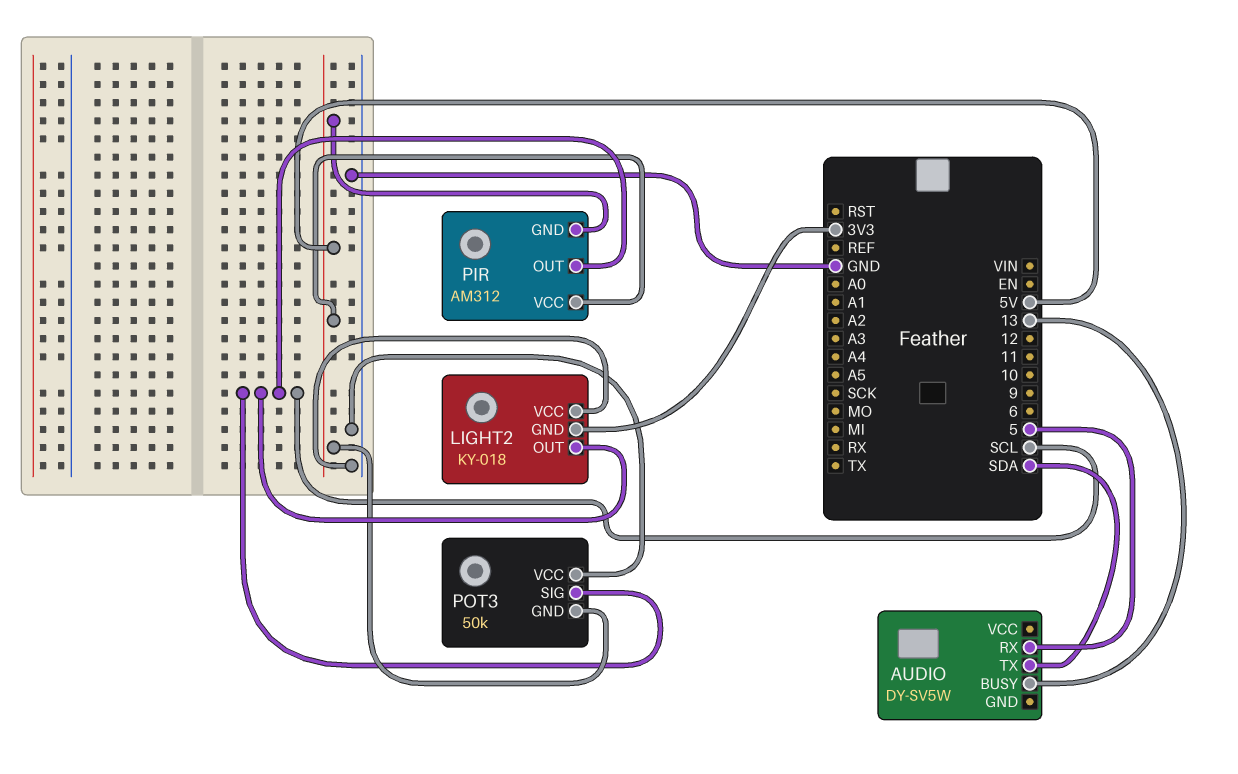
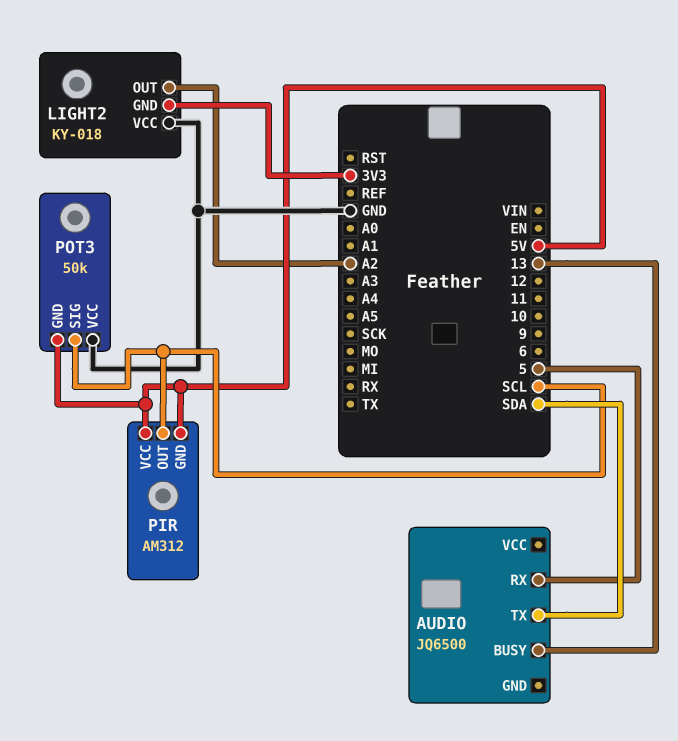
AUDIO: DY-SV5W -> JQ6500
LIGHT2 pin OUT: SCL -> A2

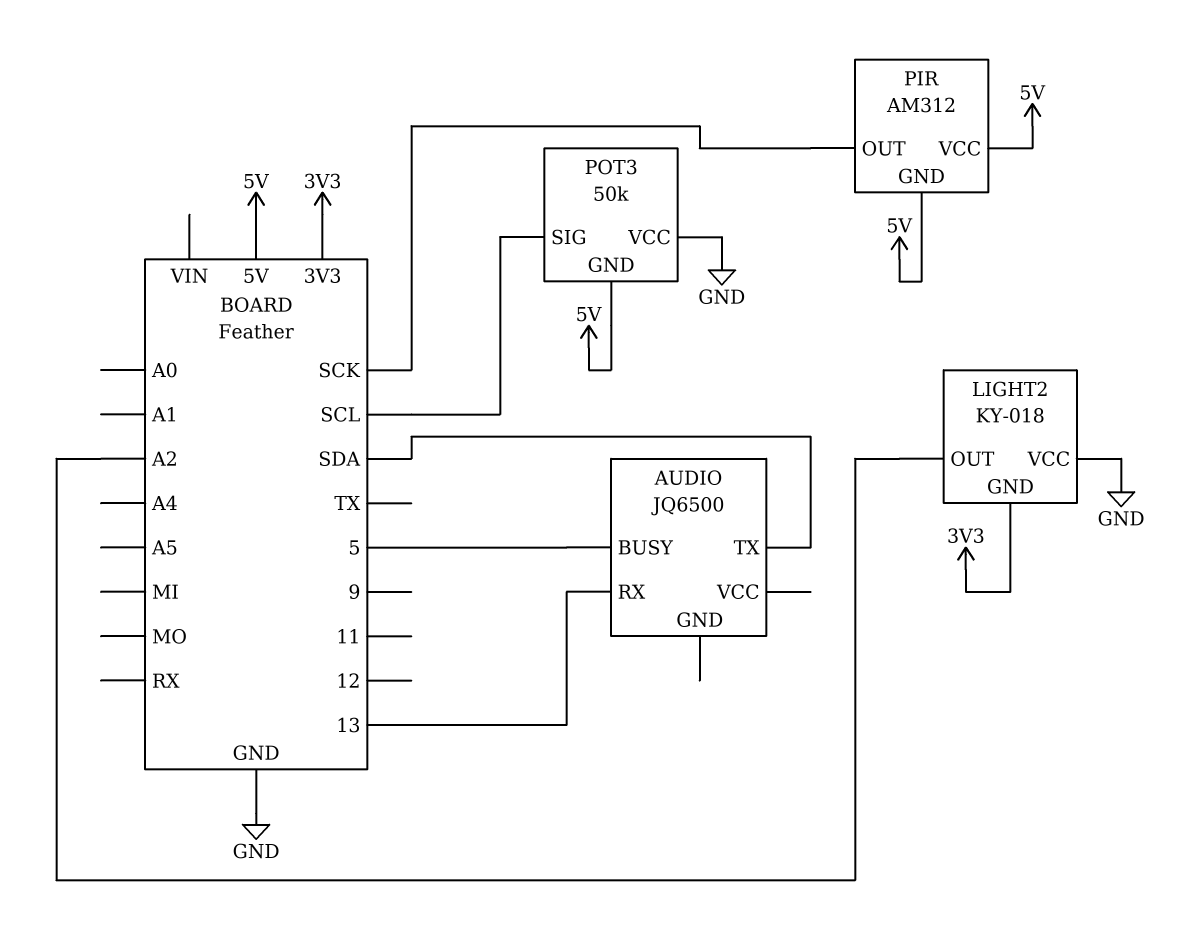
AUDIO pin BUSY: 13 -> 5
AUDIO pin RX: 5 -> 13
PIR pin OUT: SCL -> SCK

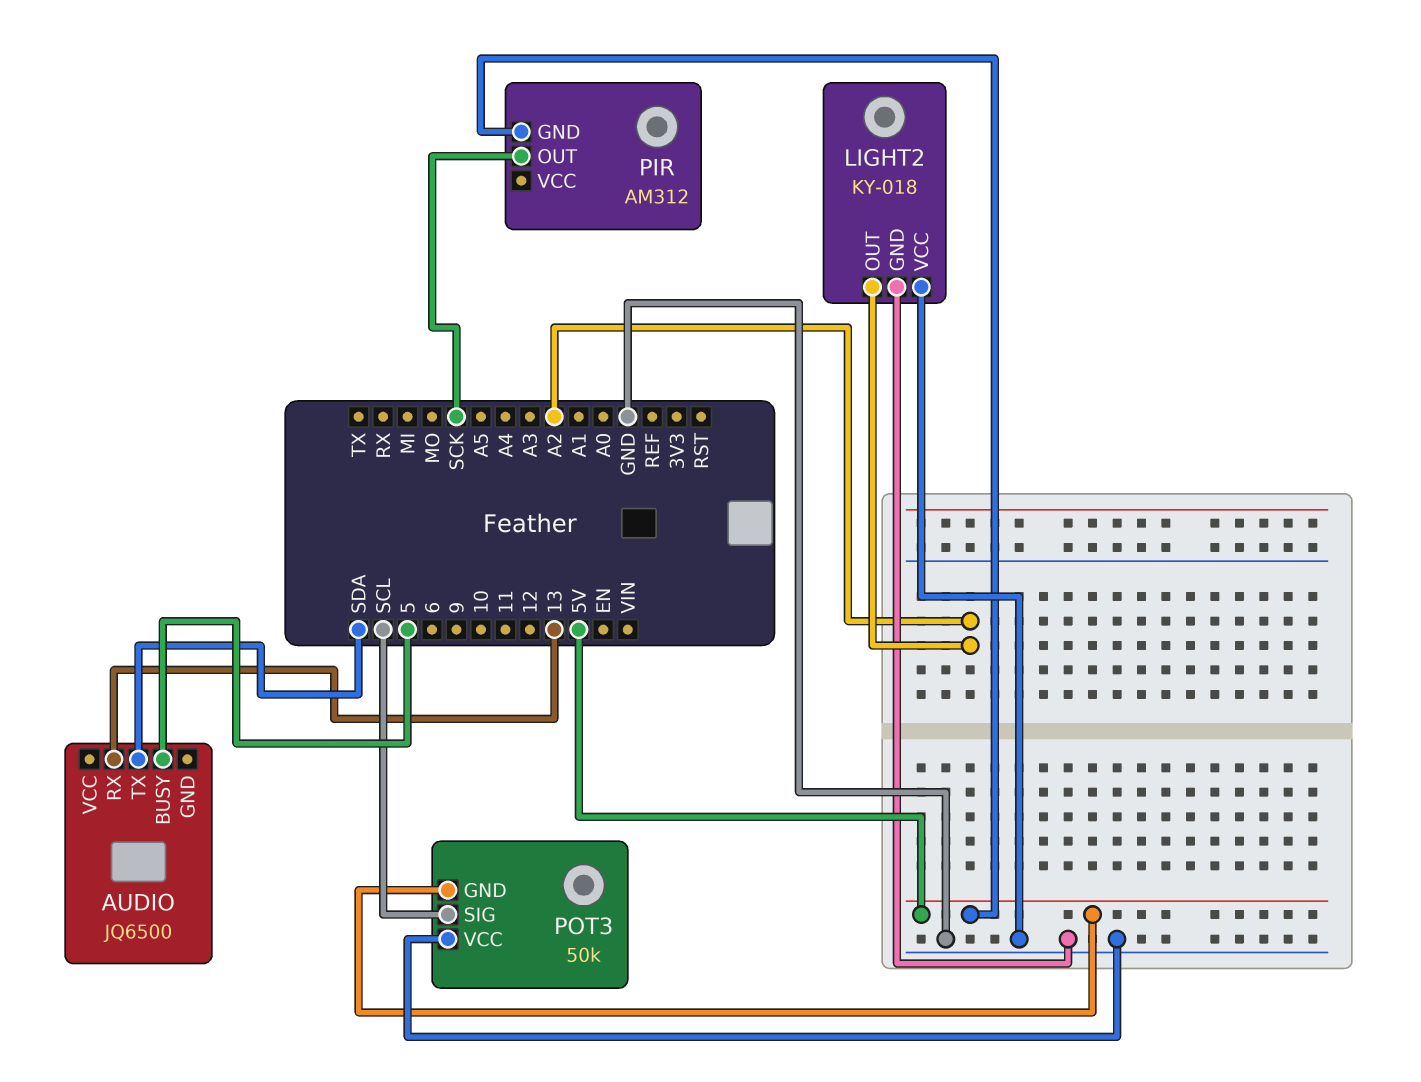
LIGHT2 pin GND: 3V3 -> GND
PIR pin VCC: 5V -> none

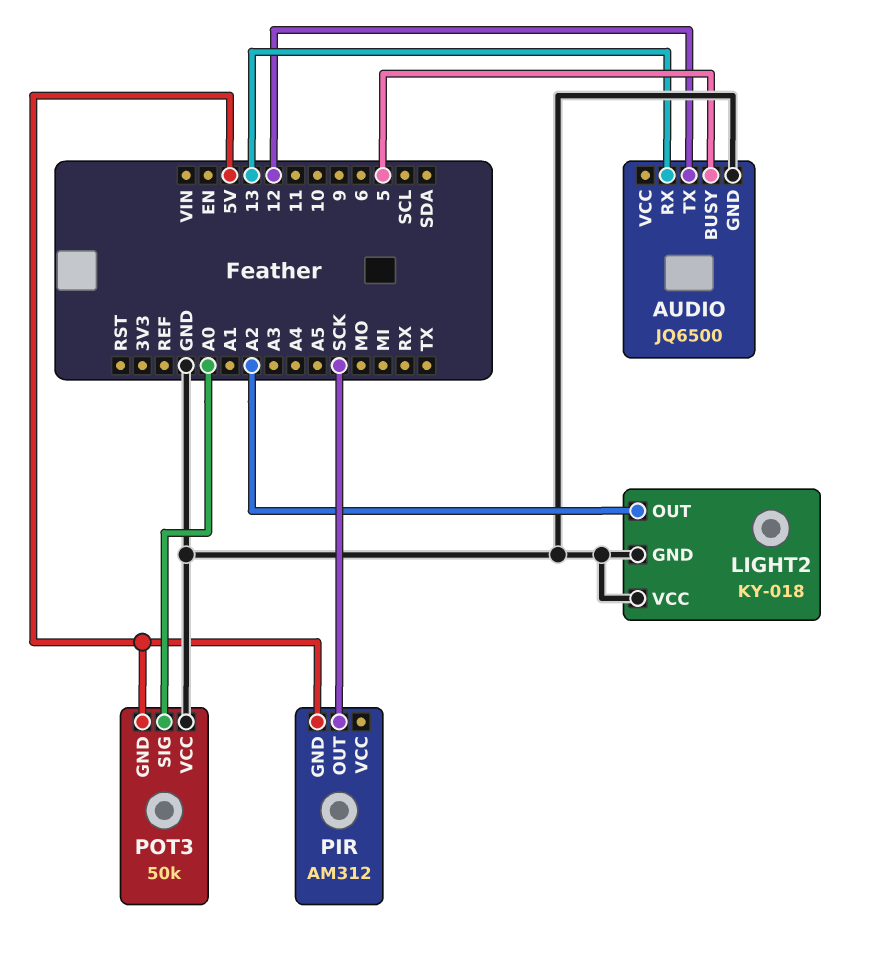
AUDIO pin GND: none -> GND
AUDIO pin TX: SDA -> 12
POT3 pin SIG: SCL -> A0

